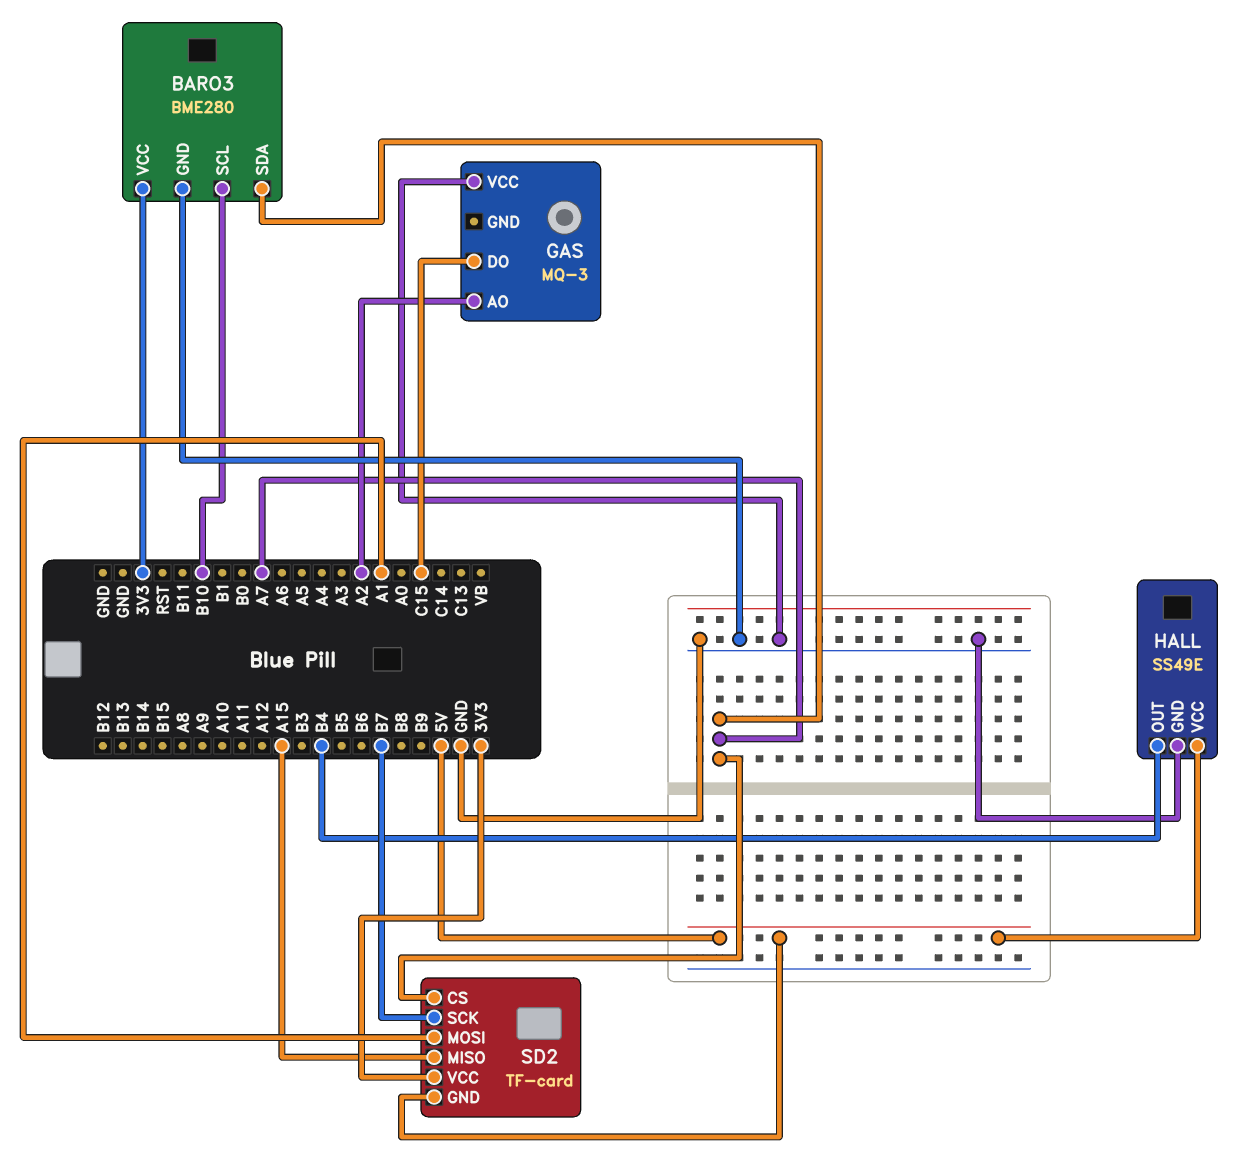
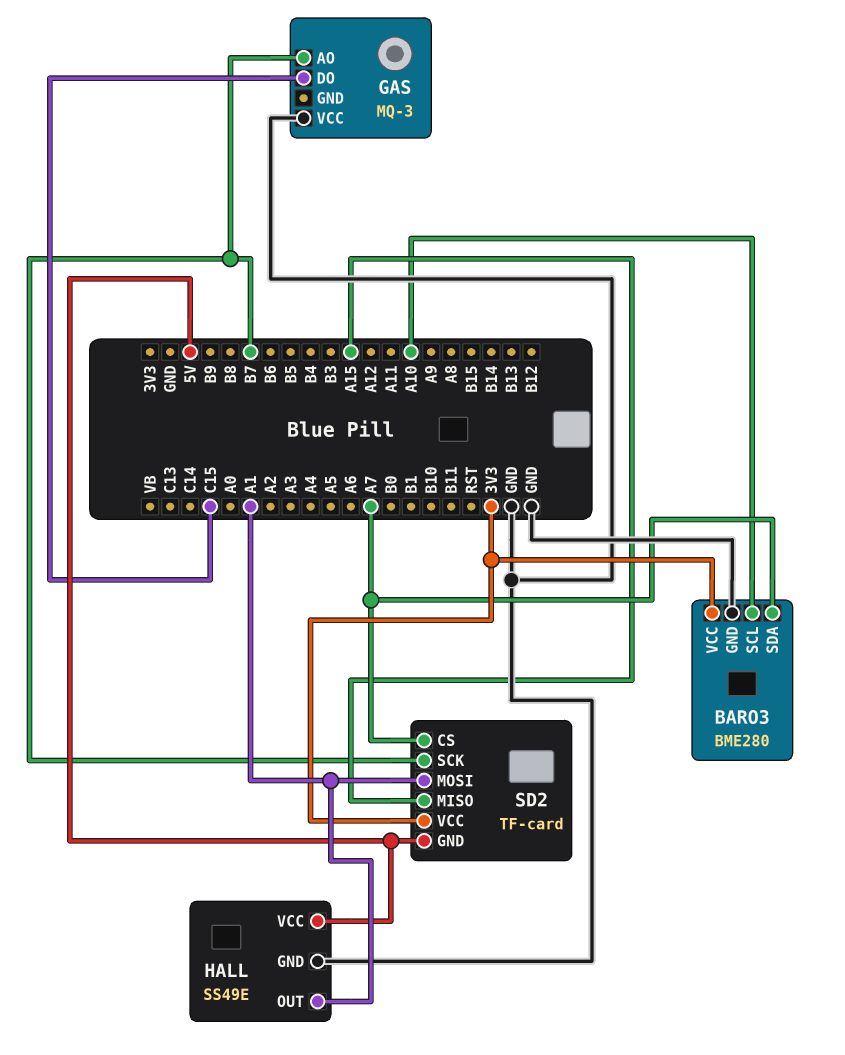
BARO3 pin SCL: B10 -> A10
GAS pin AO: A2 -> B7
HALL pin OUT: B4 -> A1

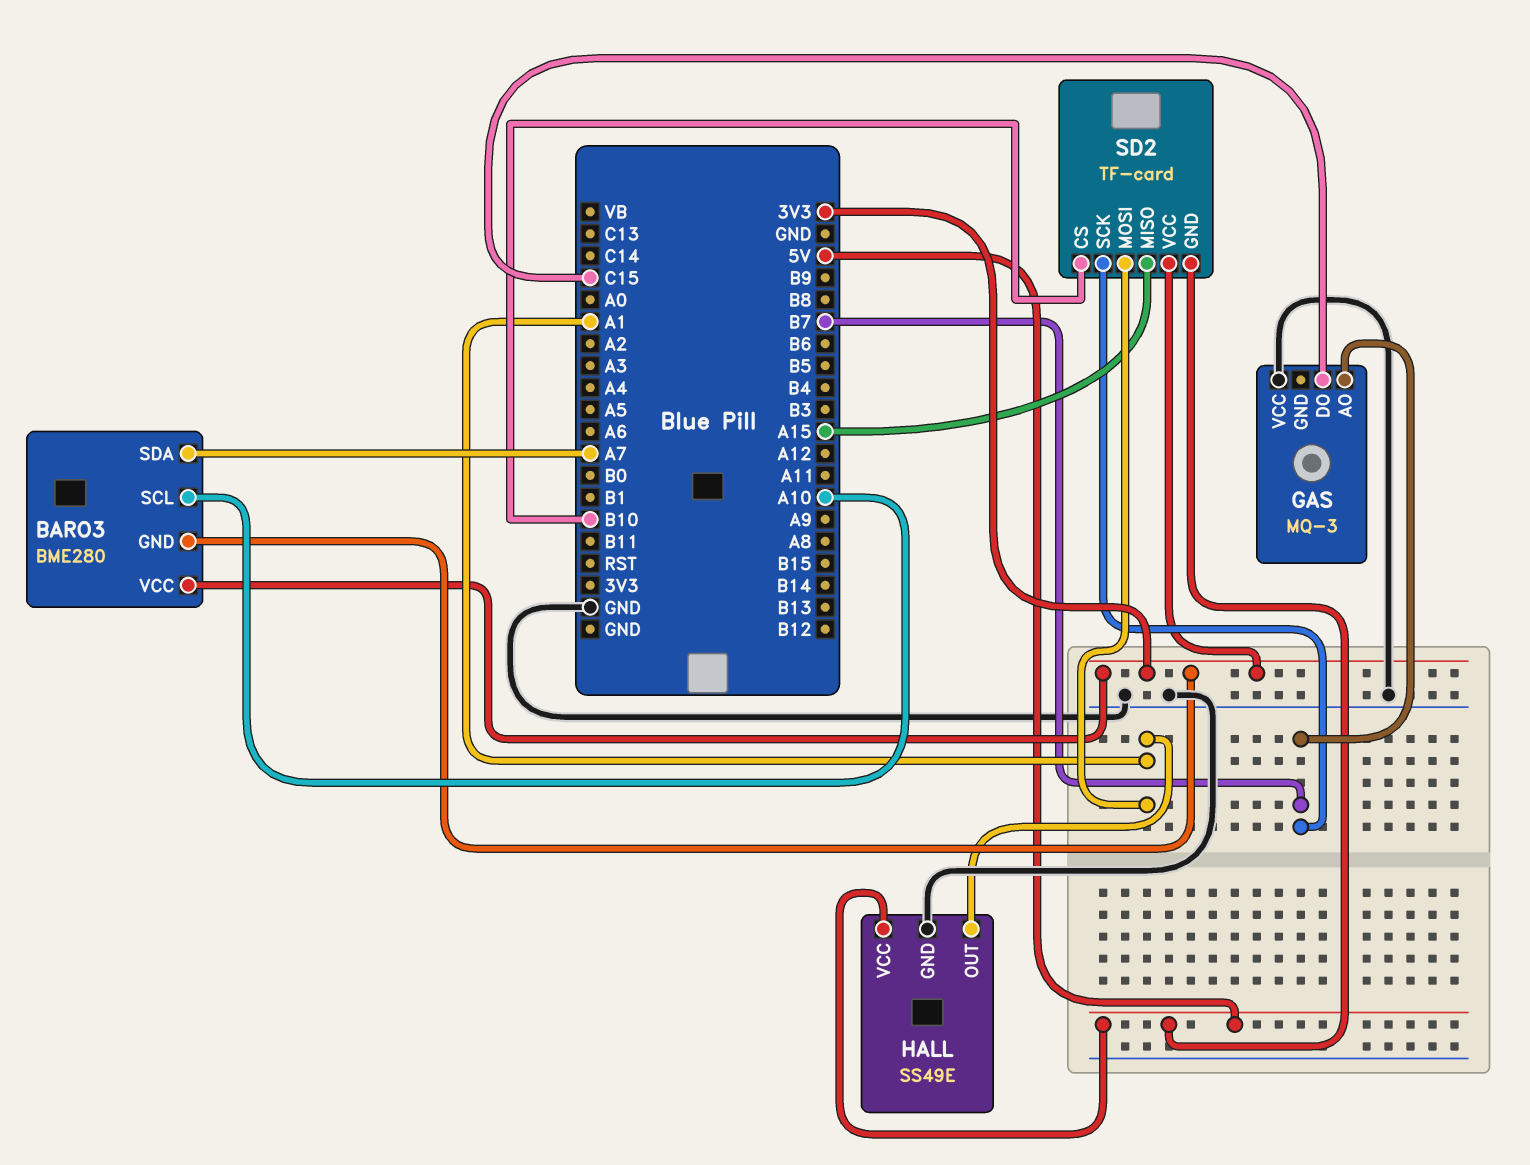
BARO3 pin GND: GND -> 3V3
SD2 pin CS: A7 -> B10

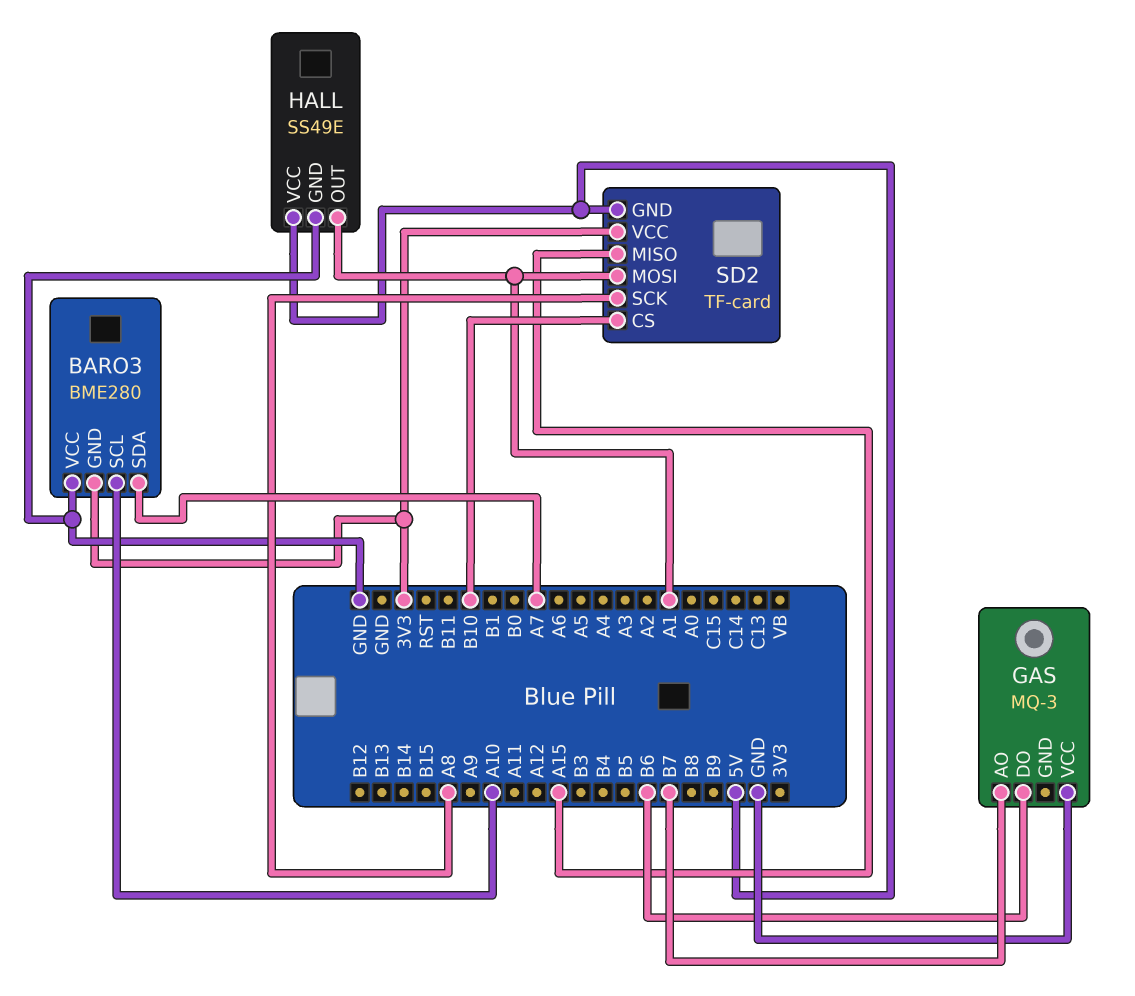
BARO3 pin VCC: 3V3 -> GND
GAS pin DO: C15 -> B6
SD2 pin SCK: B7 -> A8

